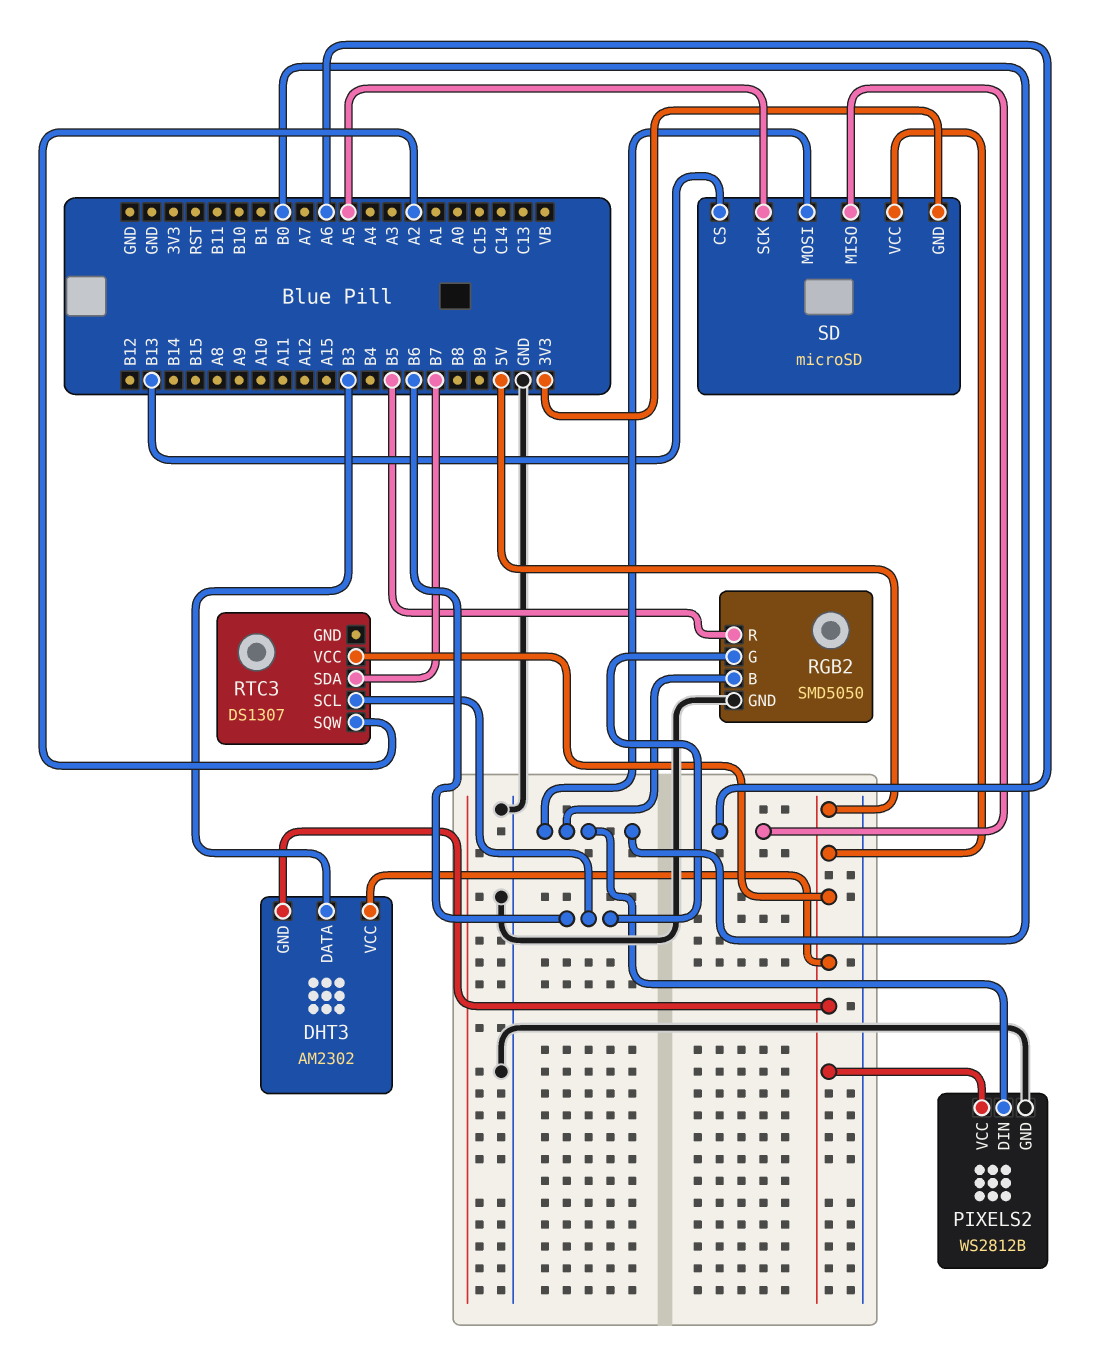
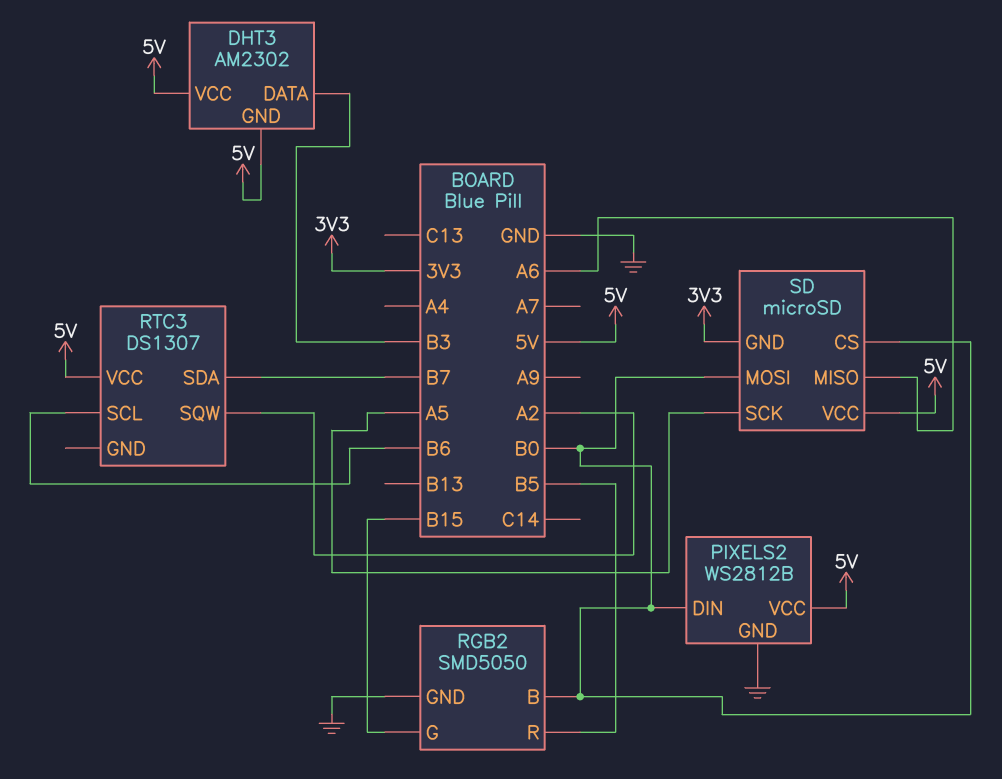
RGB2 pin G: B6 -> B15
SD pin CS: B13 -> B0

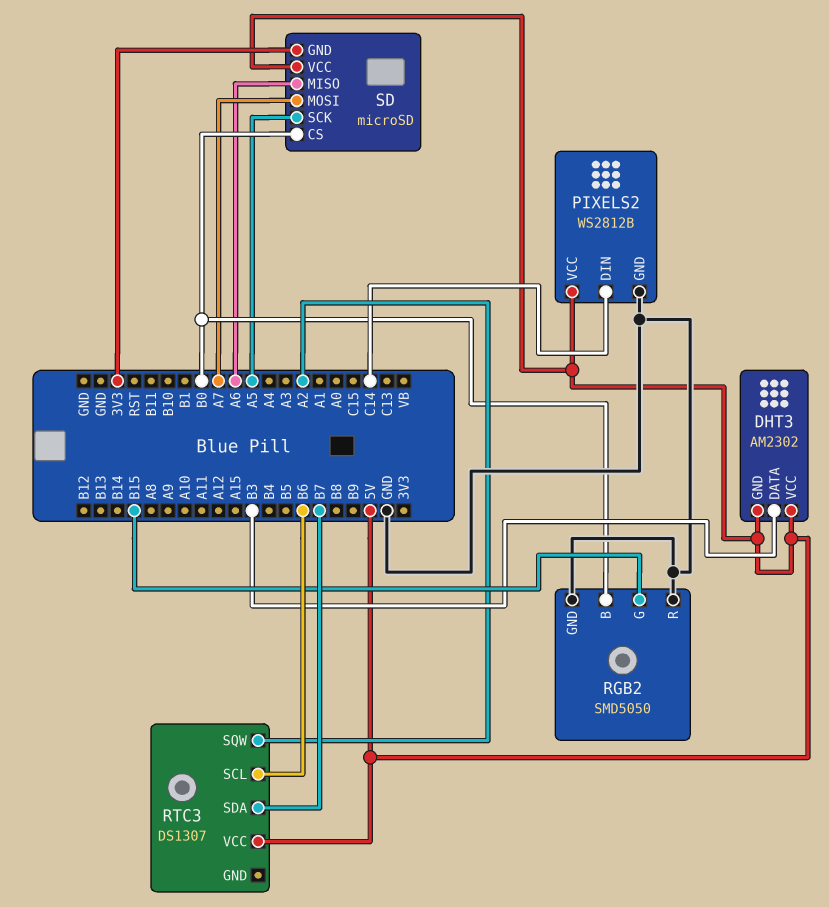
PIXELS2 pin DIN: B0 -> C14
RGB2 pin R: B5 -> GND
SD pin MOSI: B0 -> A7

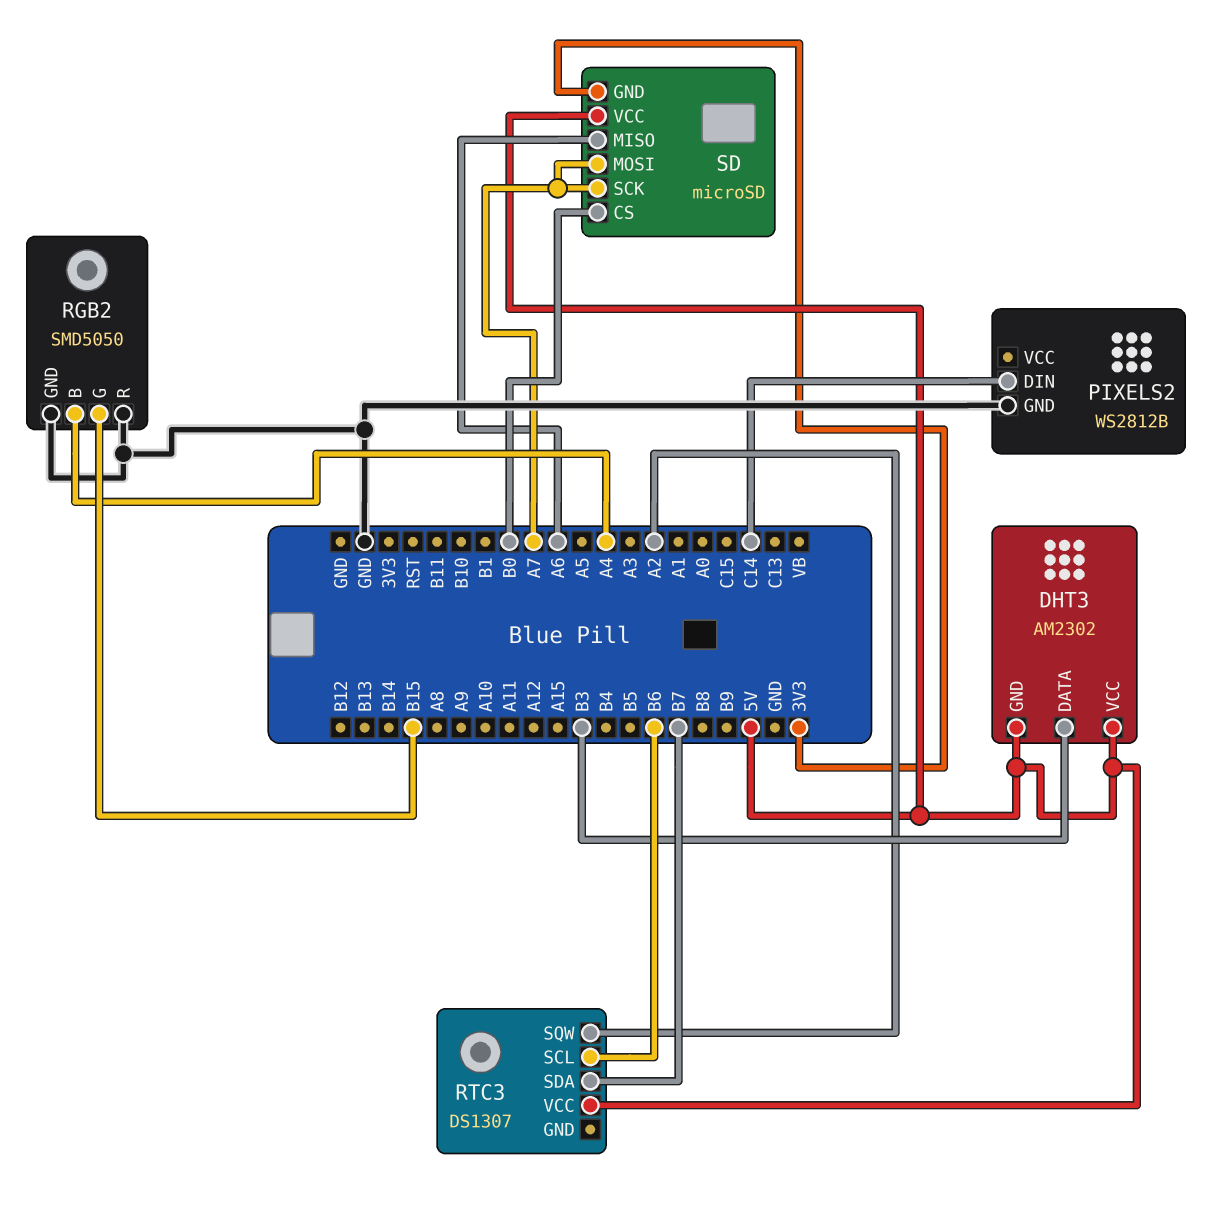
PIXELS2 pin VCC: 5V -> none
RGB2 pin B: B0 -> A4
SD pin SCK: A5 -> A7

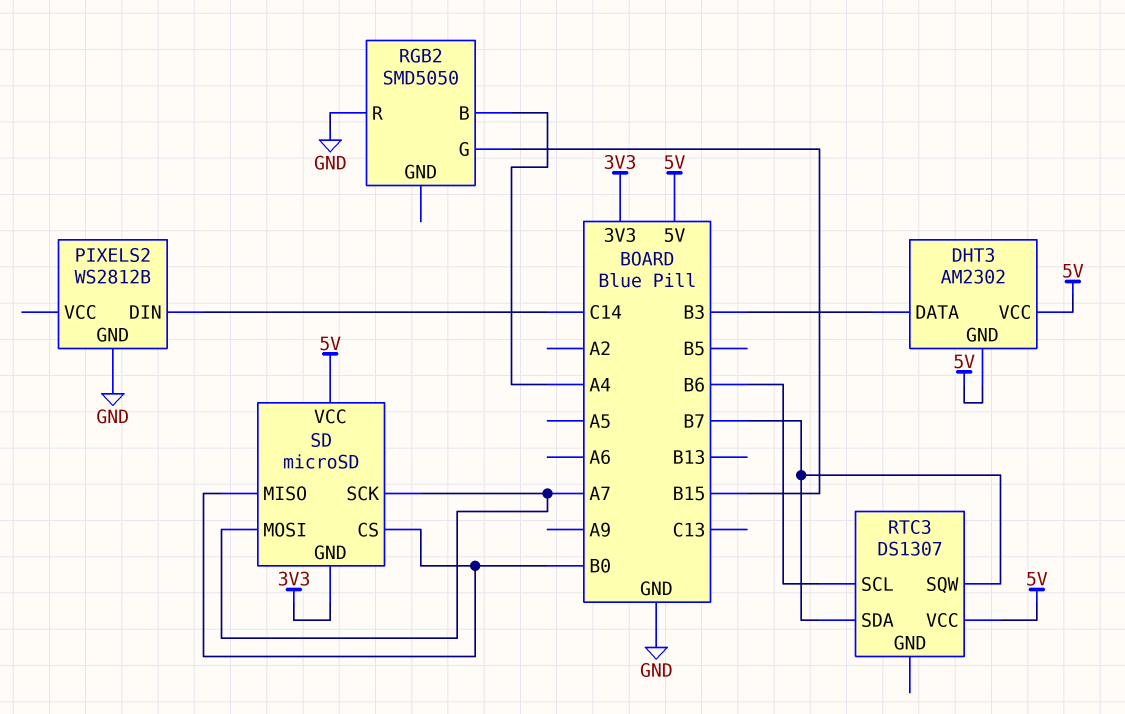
RGB2 pin GND: GND -> none
RTC3 pin SQW: A2 -> B7
SD pin MISO: A6 -> B0

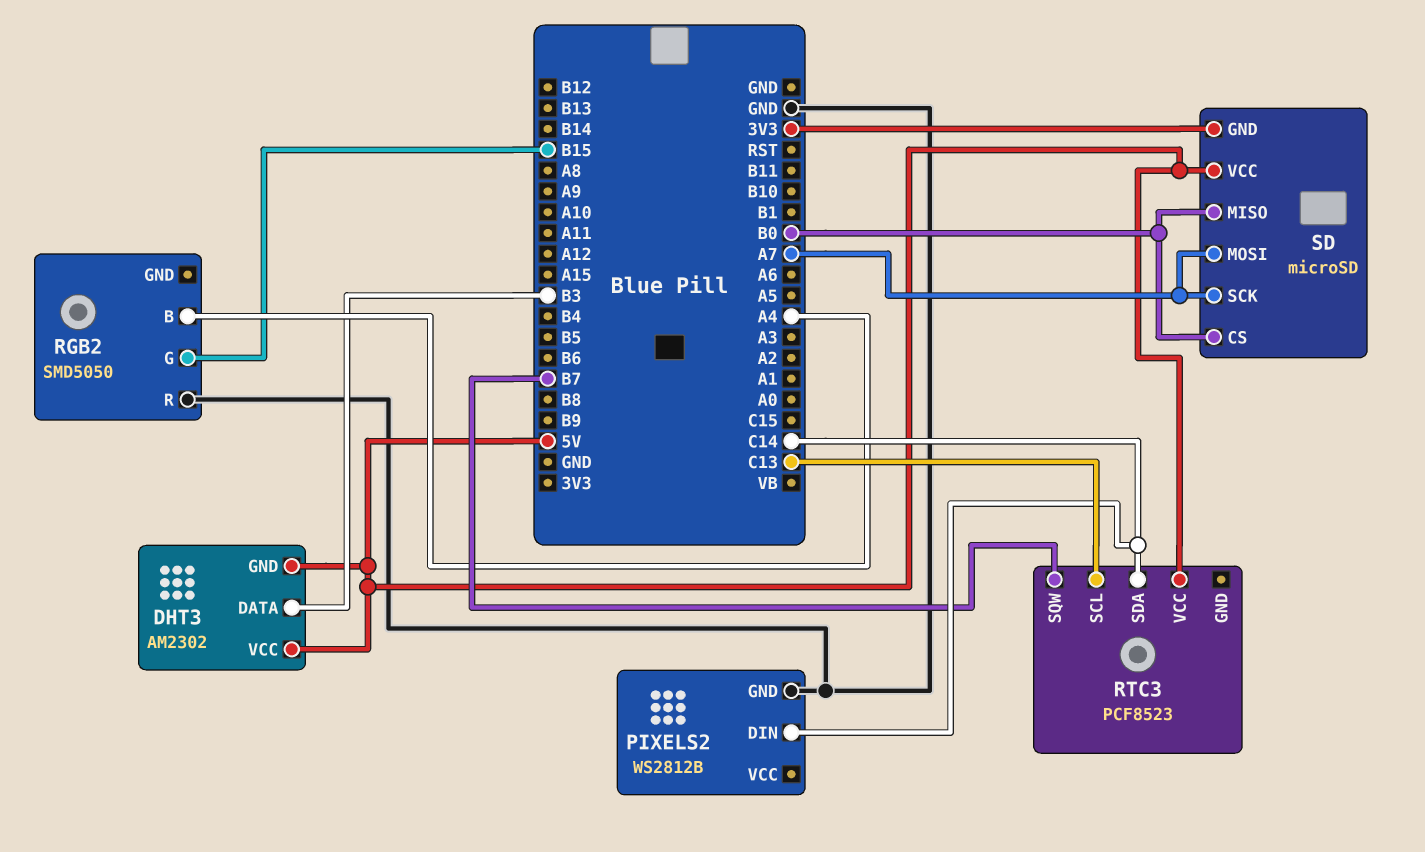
RTC3: DS1307 -> PCF8523
RTC3 pin SCL: B6 -> C13
RTC3 pin SDA: B7 -> C14

